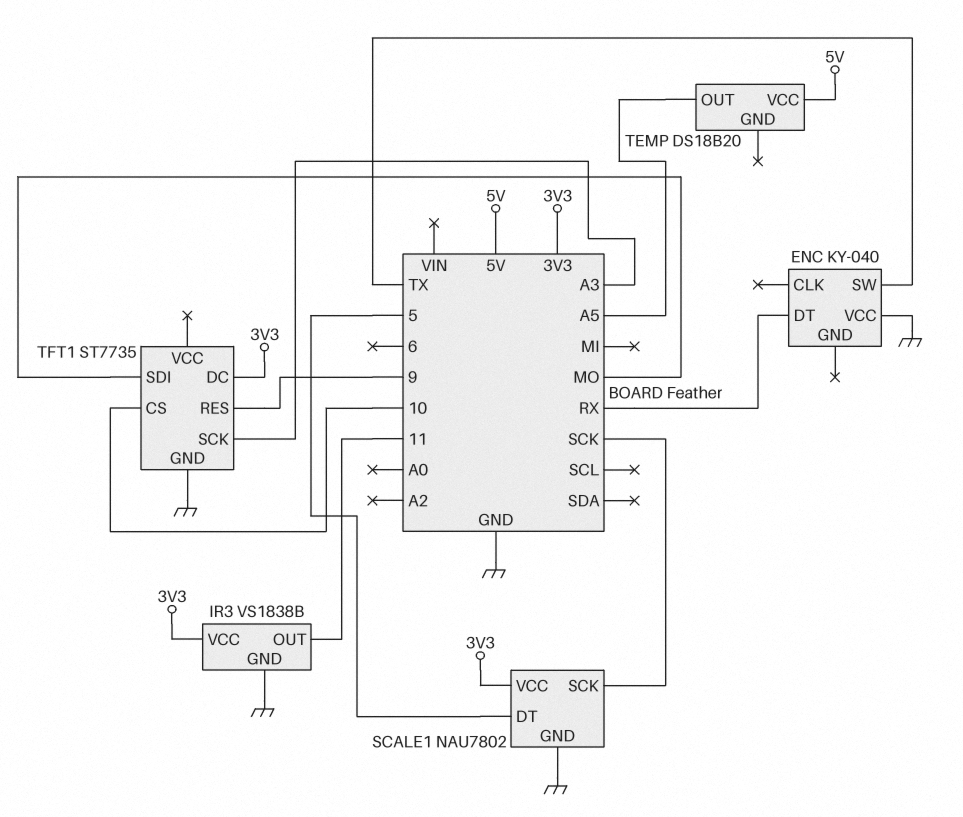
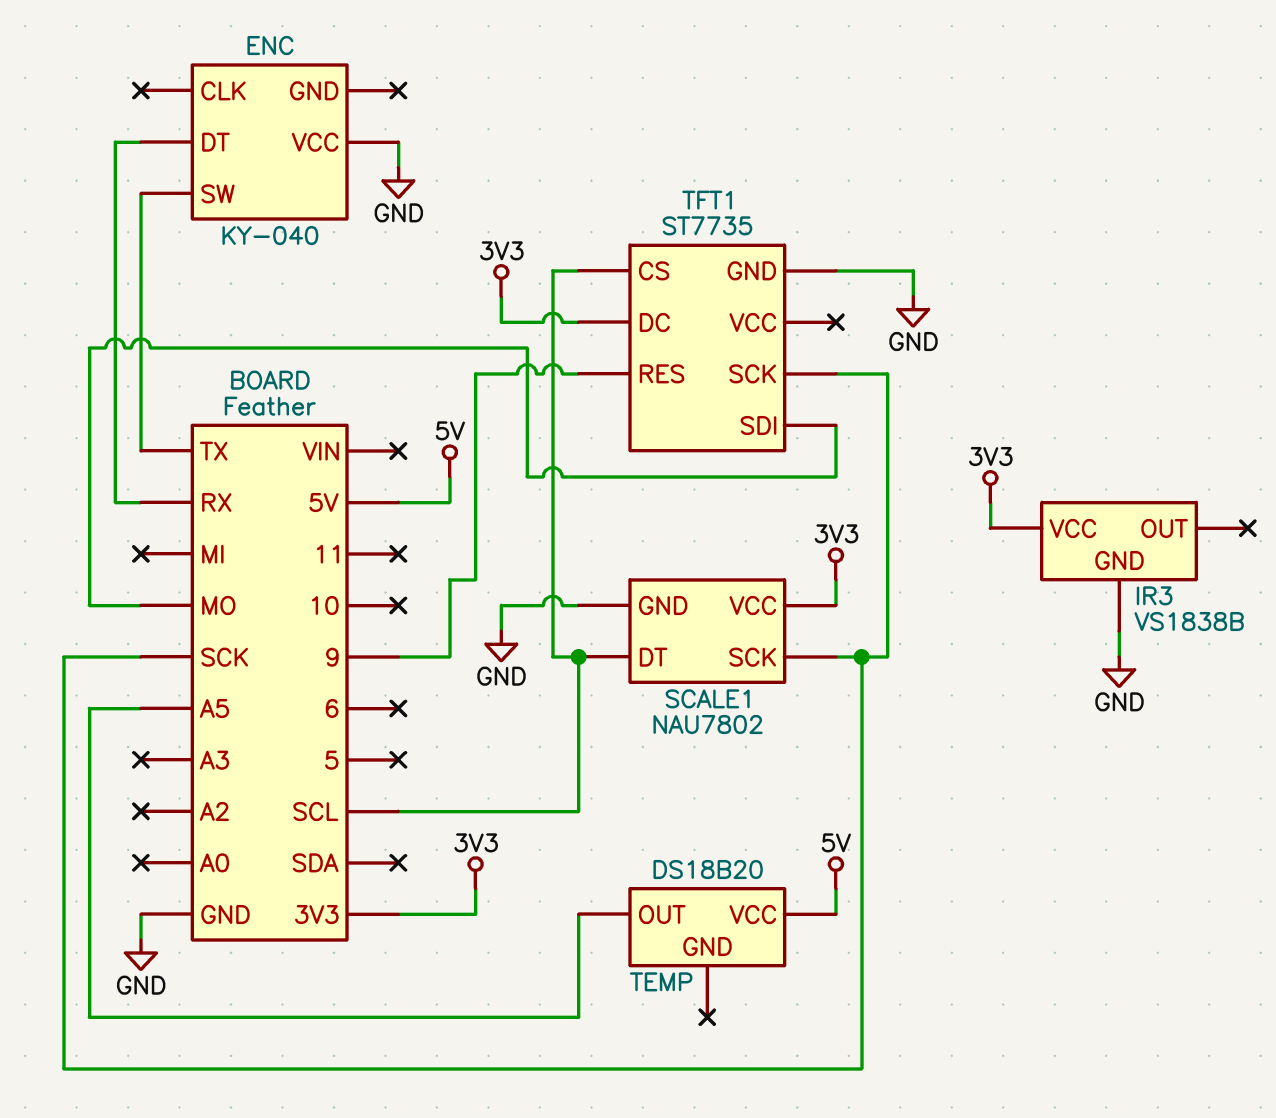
IR3 pin OUT: 11 -> none
SCALE1 pin DT: 5 -> SCL
TFT1 pin CS: 10 -> SCL
TFT1 pin SCK: A3 -> SCK

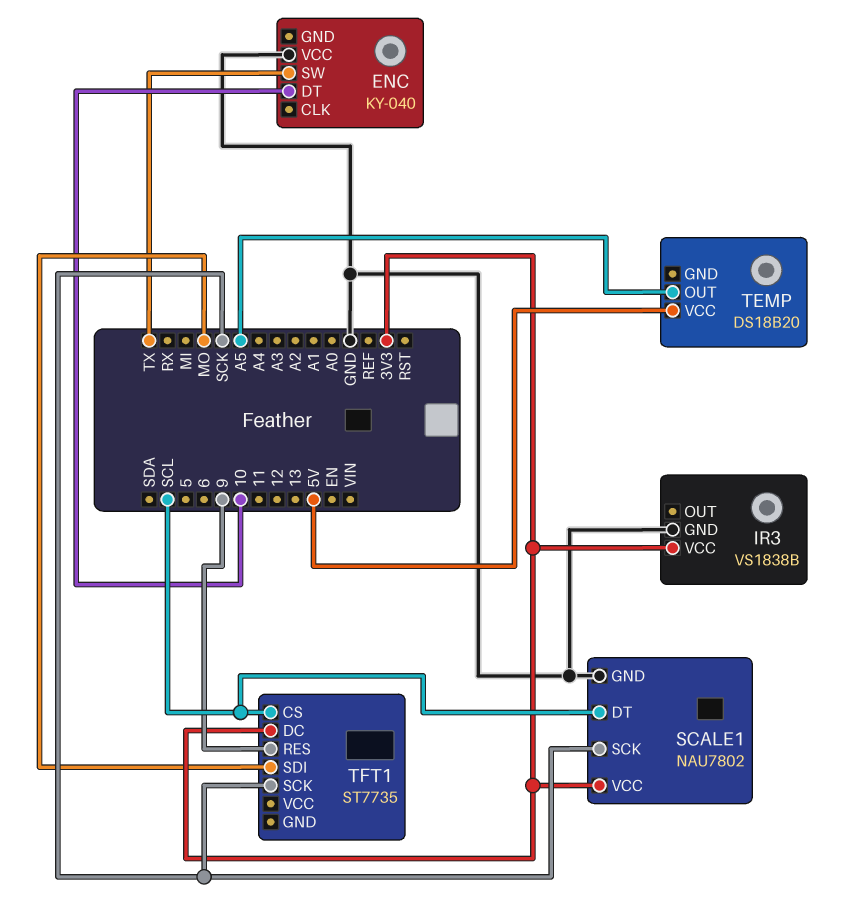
ENC pin DT: RX -> 10
TFT1 pin GND: GND -> none

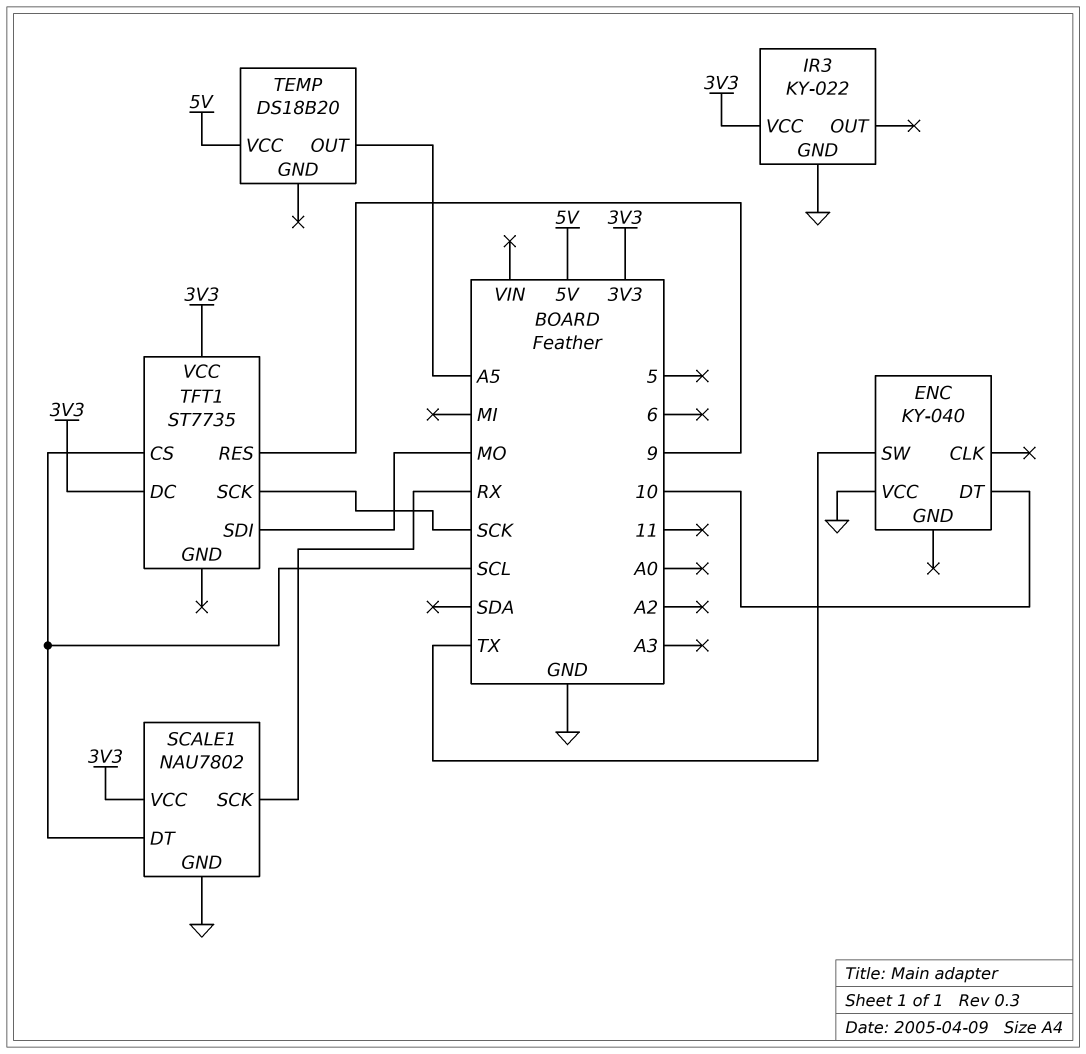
IR3: VS1838B -> KY-022
SCALE1 pin SCK: SCK -> RX
TFT1 pin VCC: none -> 3V3

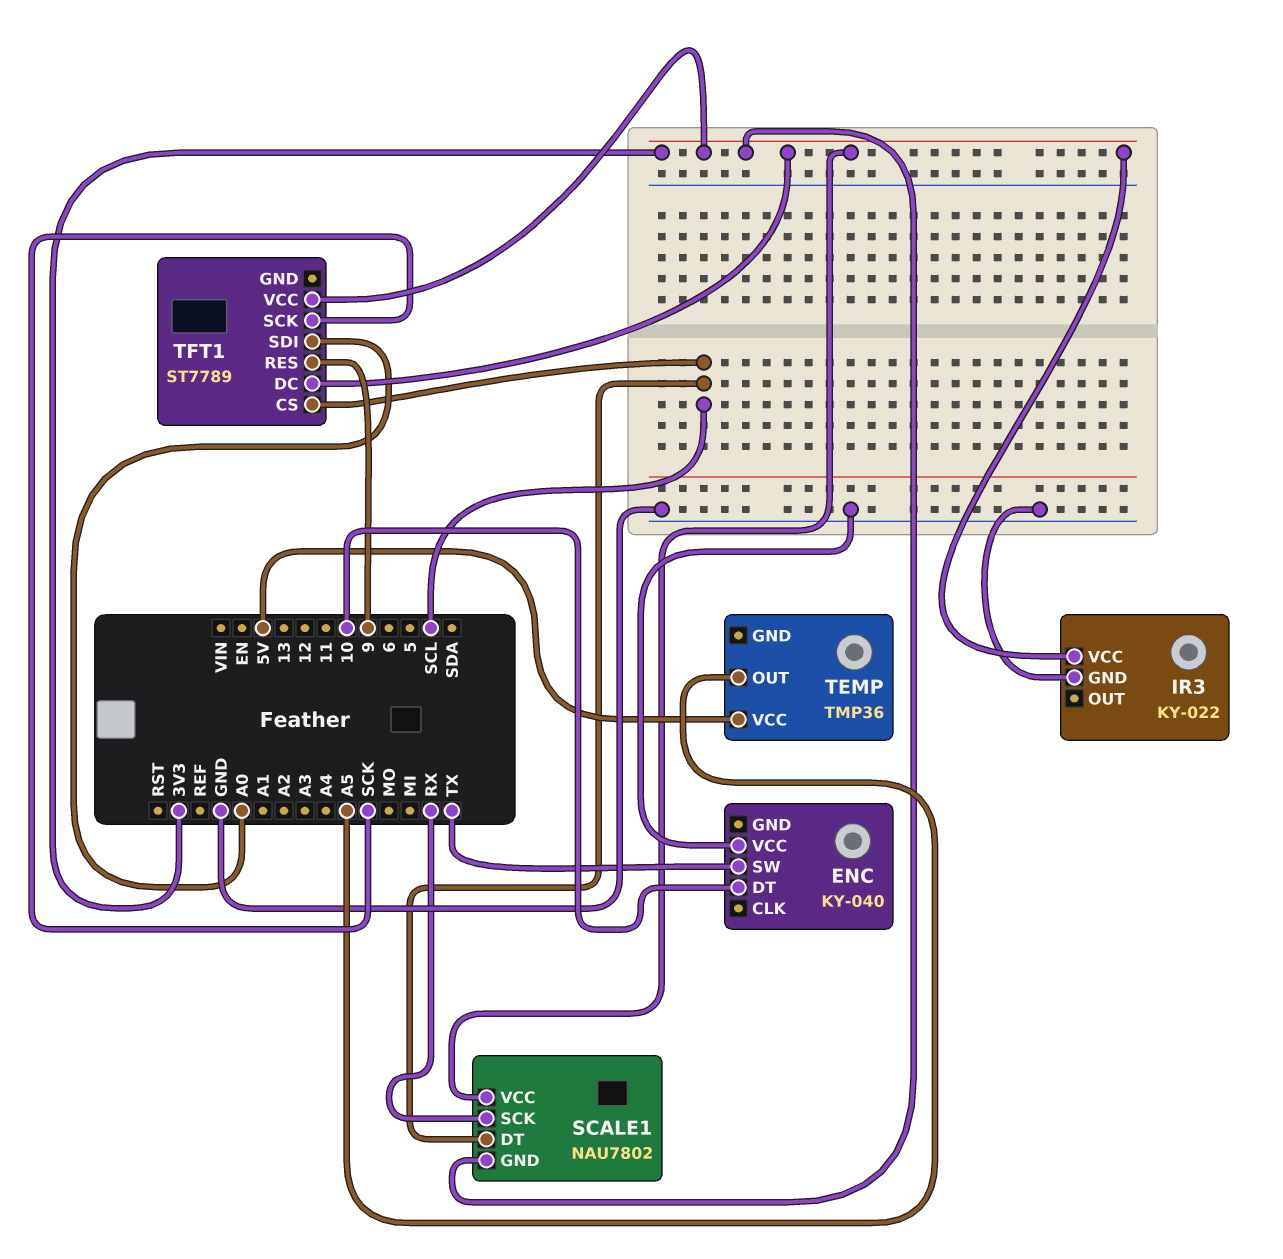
SCALE1 pin GND: GND -> 3V3
TEMP: DS18B20 -> TMP36
TFT1: ST7735 -> ST7789
TFT1 pin SDI: MO -> A0

